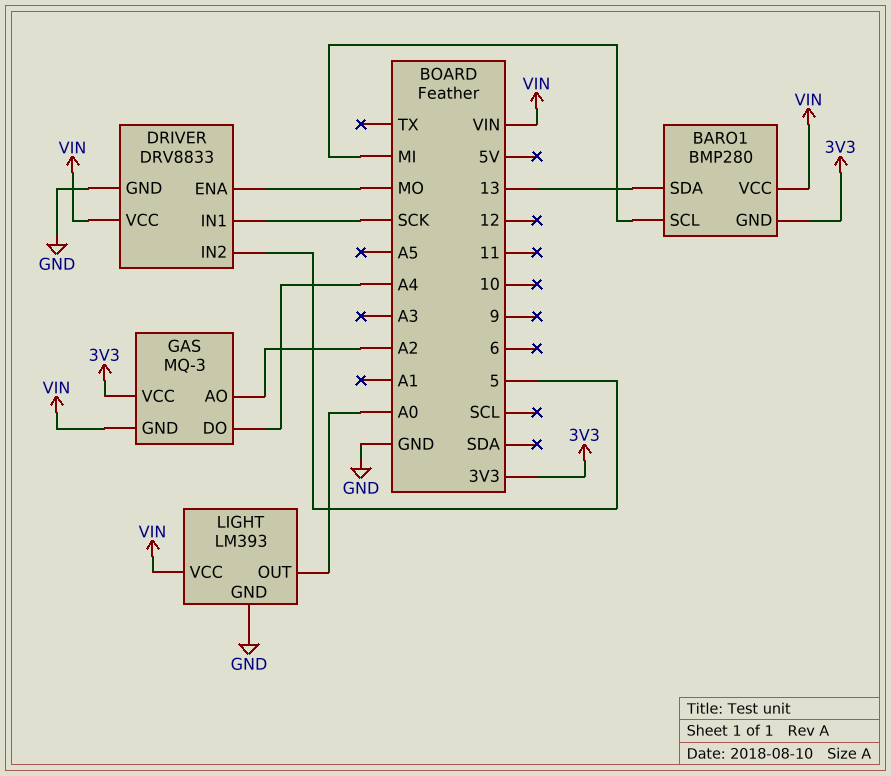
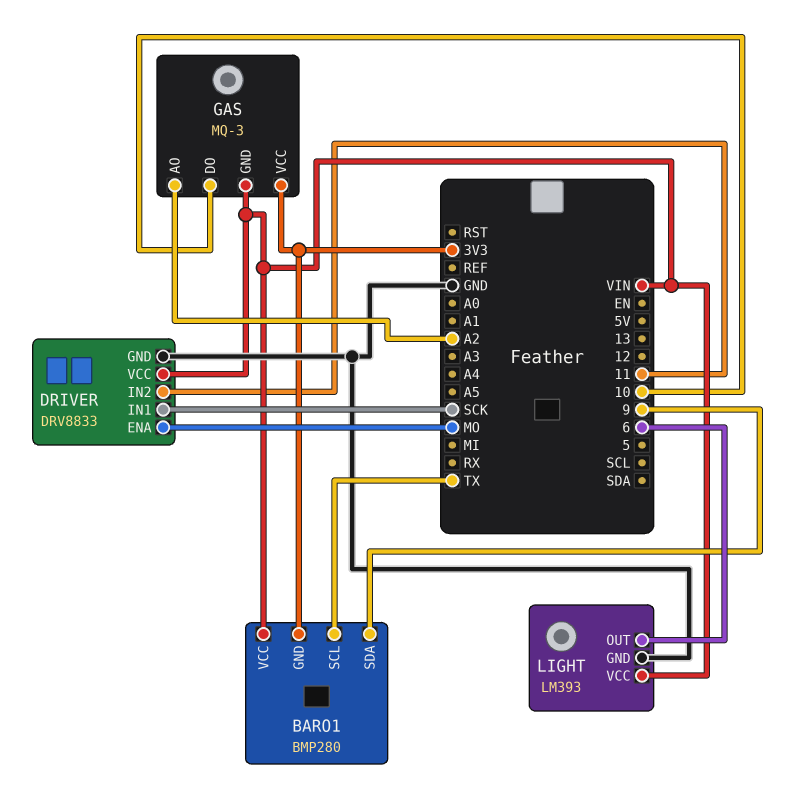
BARO1 pin SCL: MI -> TX
BARO1 pin SDA: 13 -> 9
DRIVER pin IN2: 5 -> 11
GAS pin DO: A4 -> 10
LIGHT pin OUT: A0 -> 6

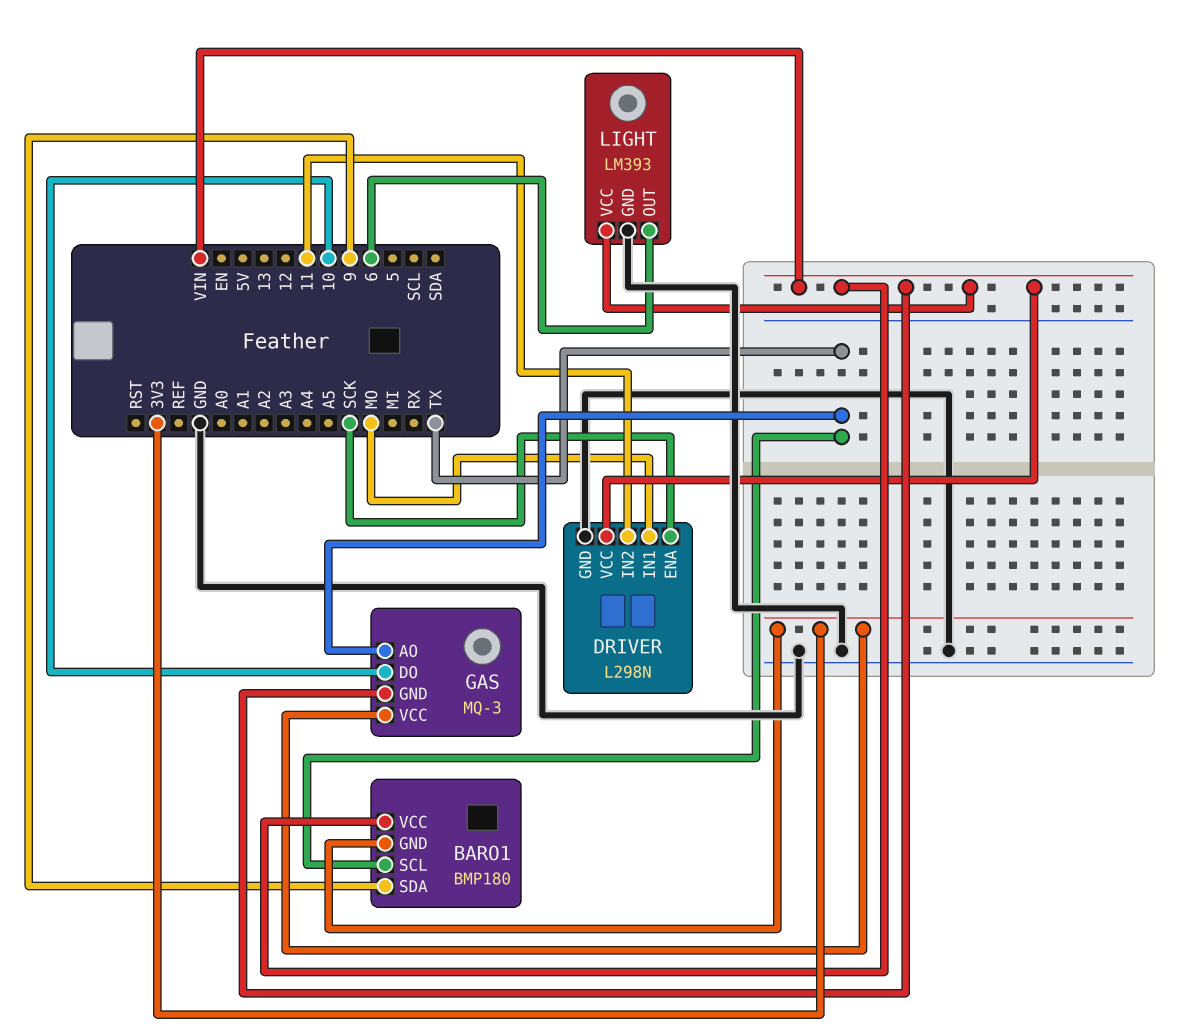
BARO1: BMP280 -> BMP180
DRIVER: DRV8833 -> L298N
DRIVER pin ENA: MO -> SCK
DRIVER pin IN1: SCK -> MO
GAS pin AO: A2 -> TX

